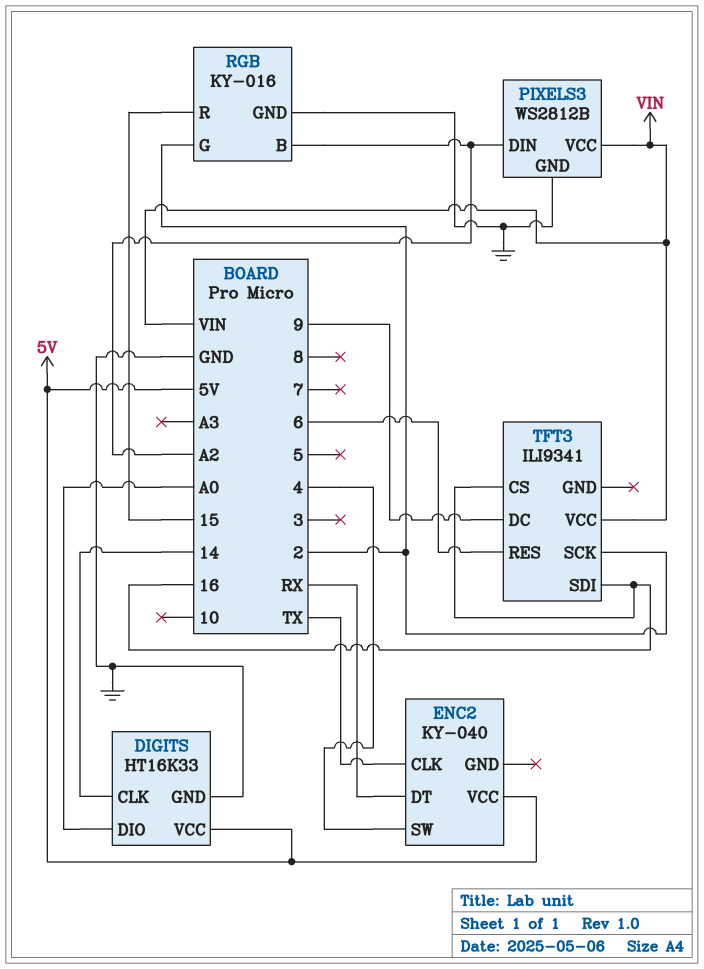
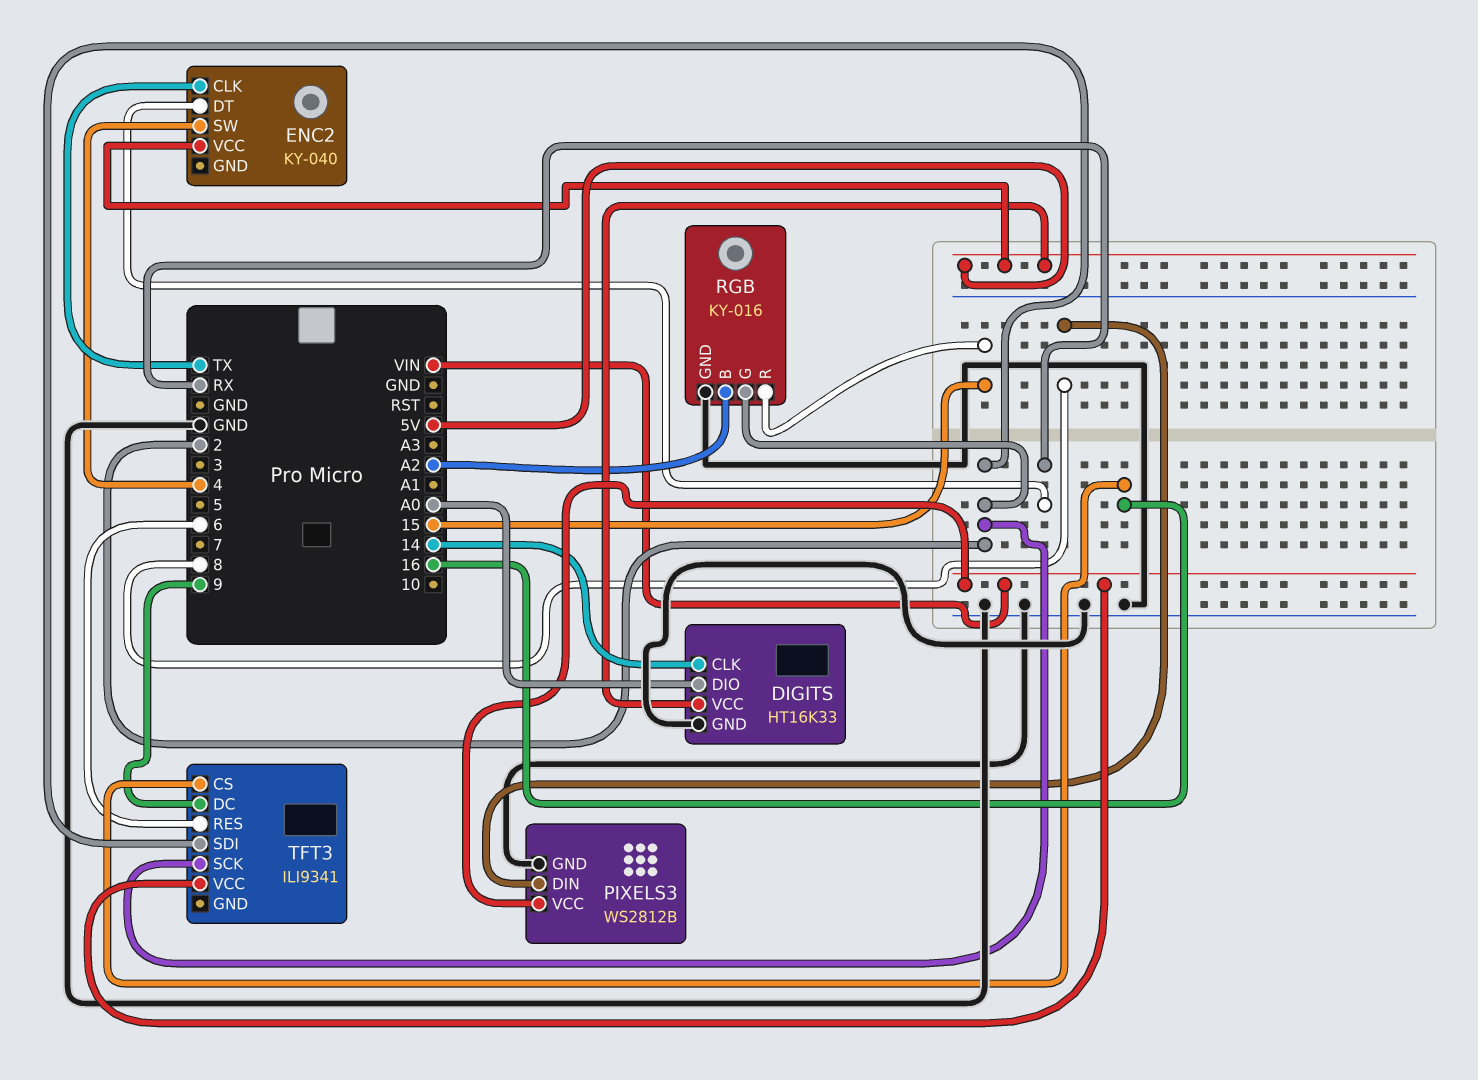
PIXELS3 pin DIN: A2 -> 8
TFT3 pin SDI: 16 -> 2

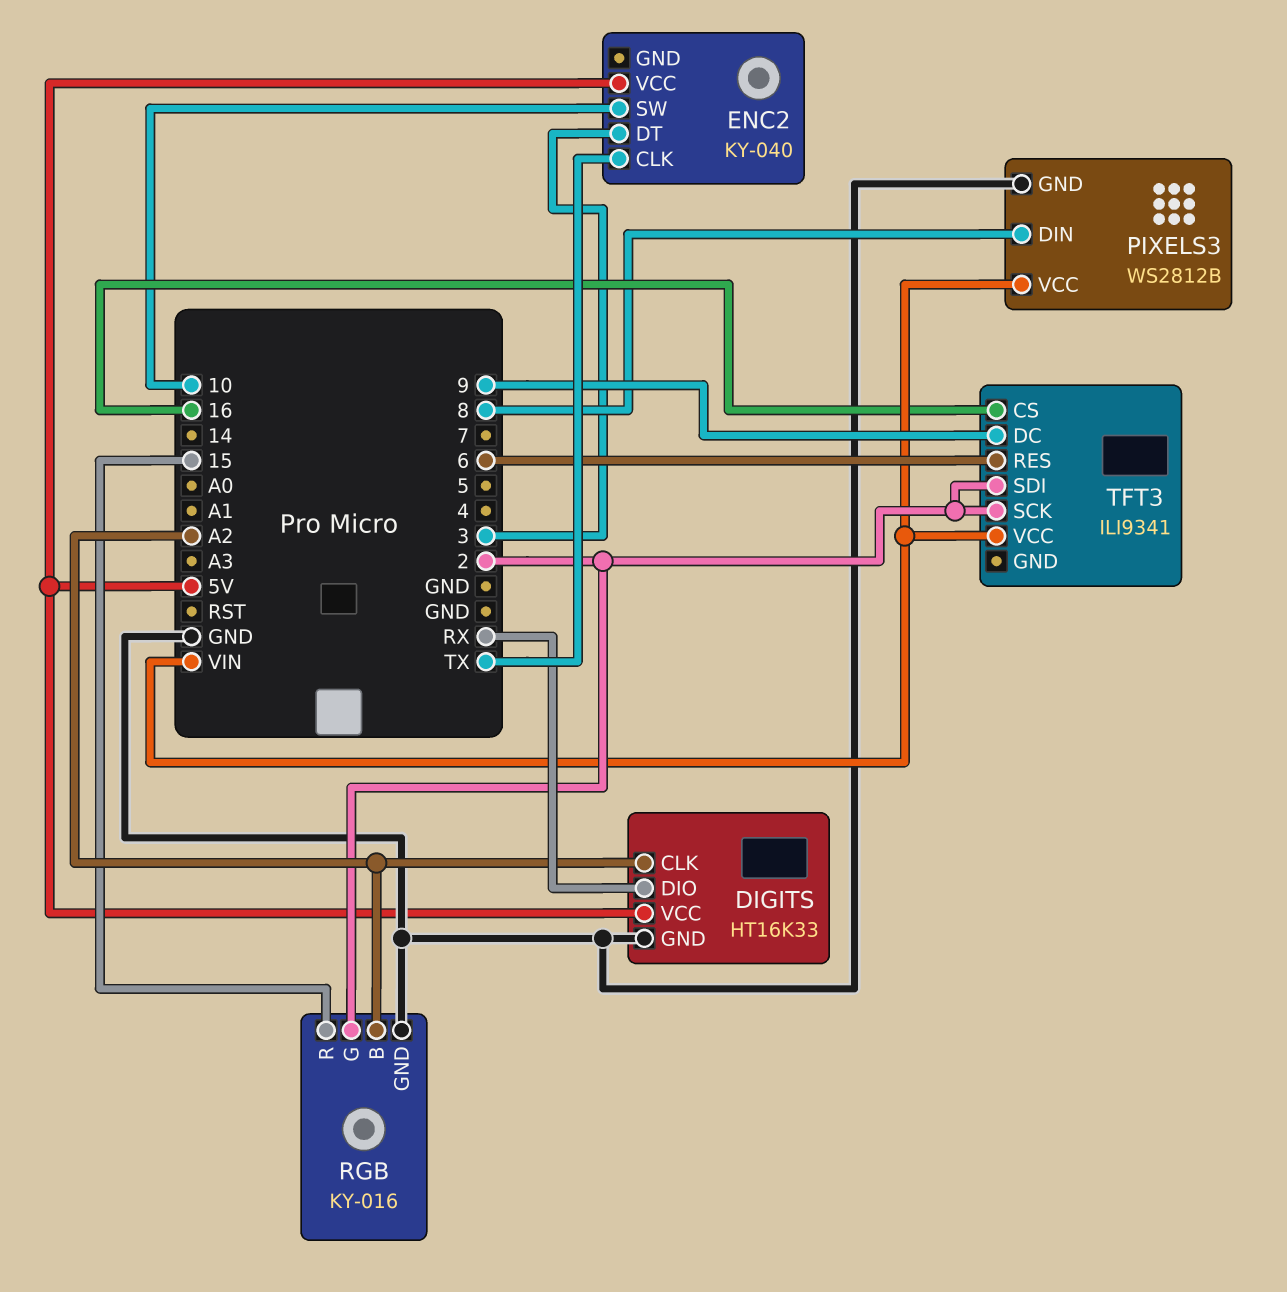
DIGITS pin CLK: 14 -> A2
DIGITS pin DIO: A0 -> RX
ENC2 pin DT: RX -> 3
ENC2 pin SW: 4 -> 10

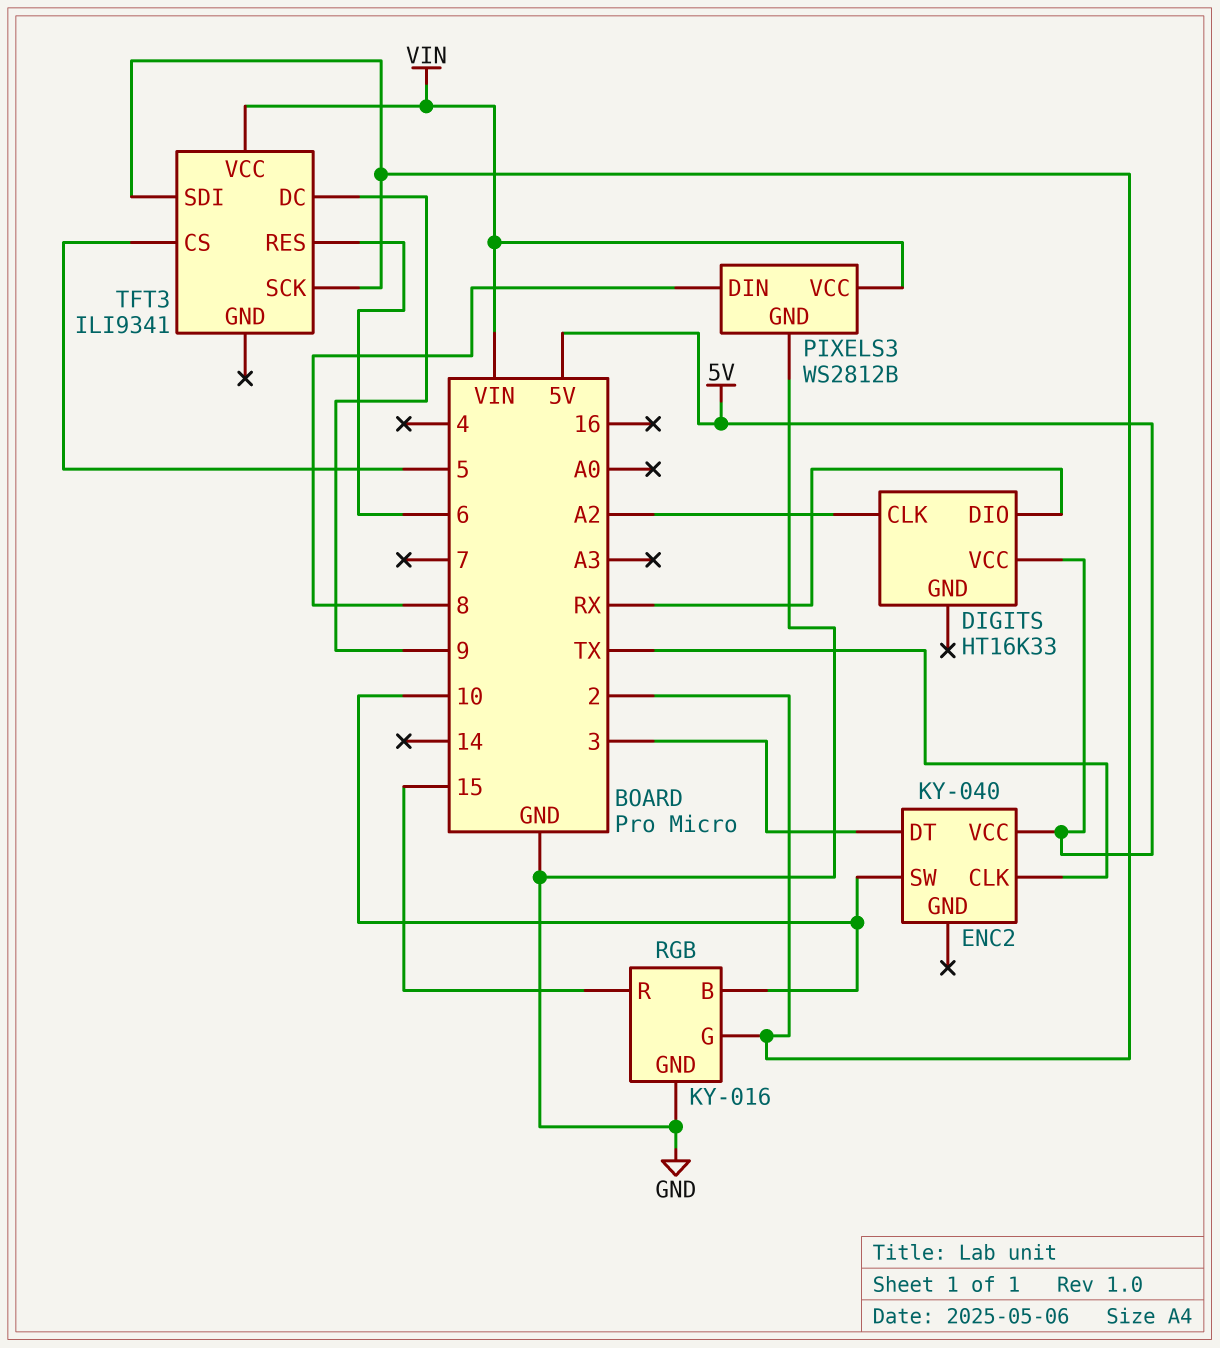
DIGITS pin GND: GND -> none
RGB pin B: A2 -> 10
TFT3 pin CS: 16 -> 5

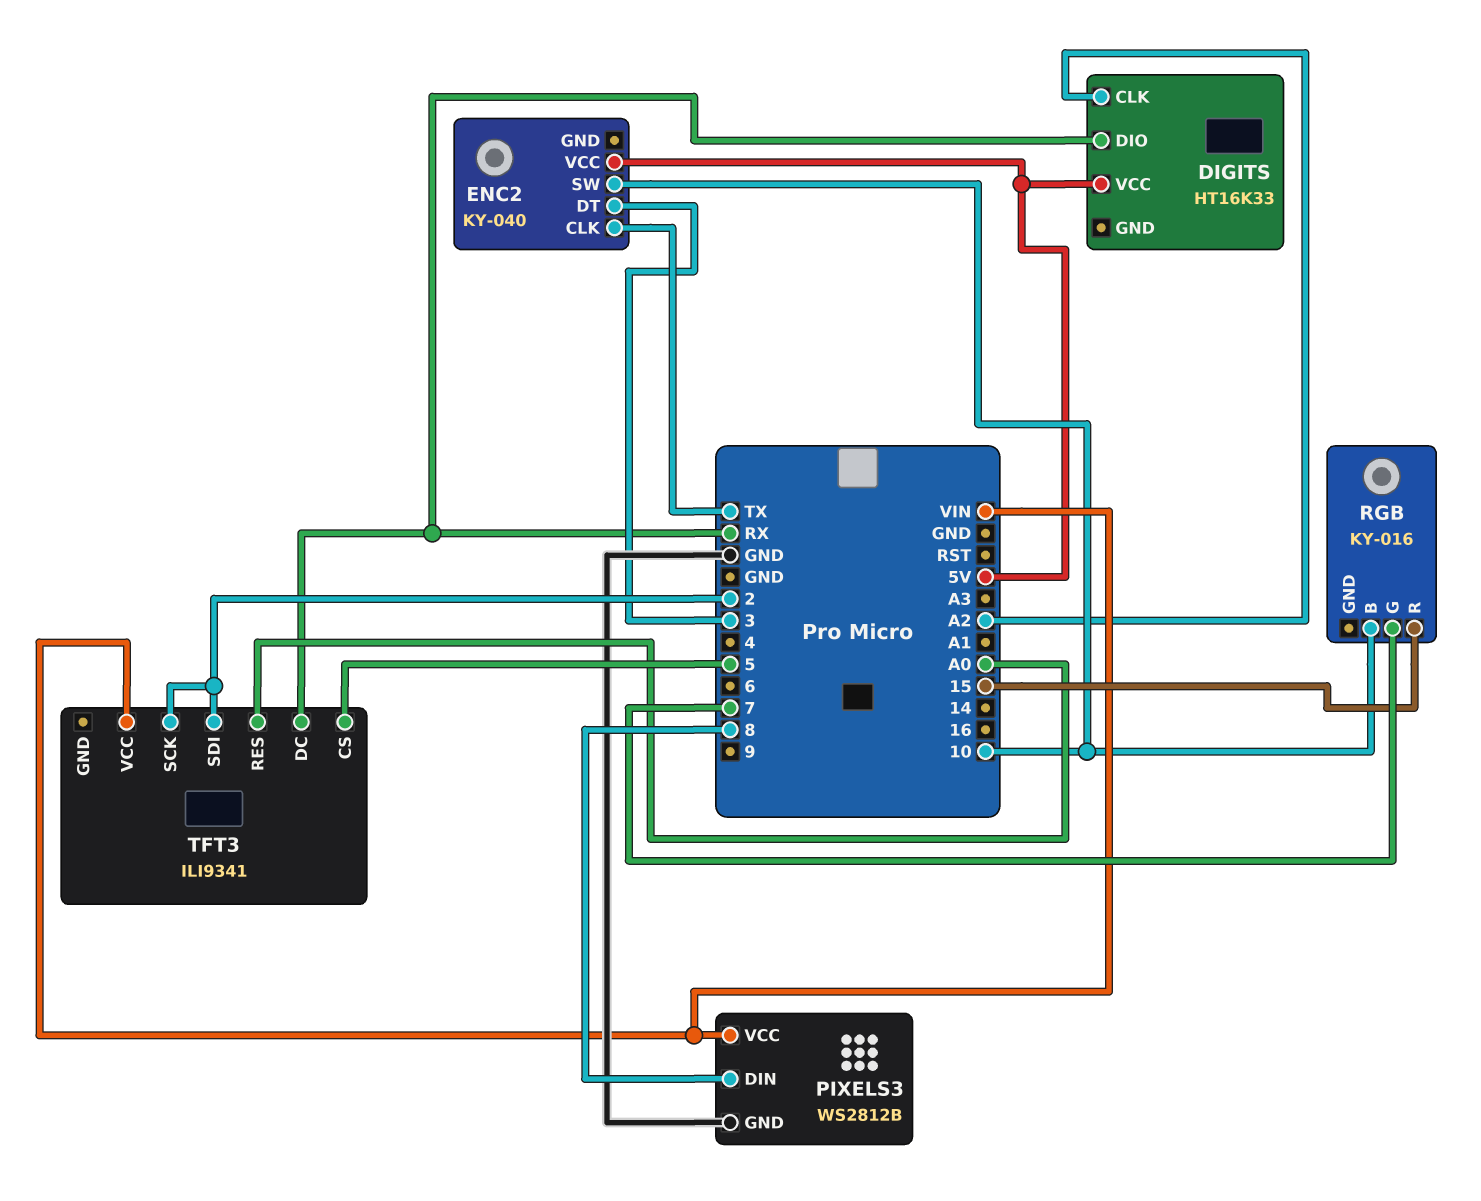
RGB pin G: 2 -> 7
RGB pin GND: GND -> none
TFT3 pin DC: 9 -> RX
TFT3 pin RES: 6 -> A0

